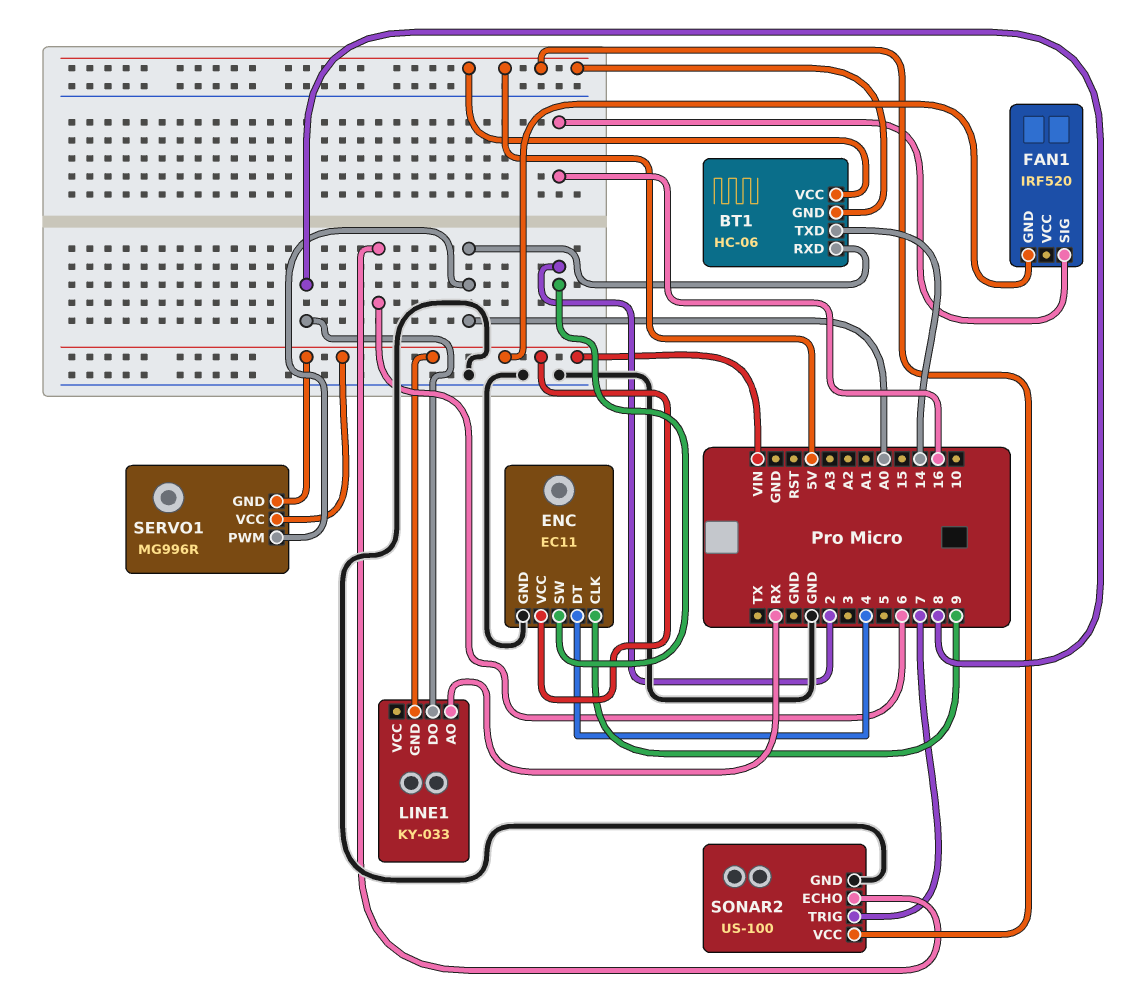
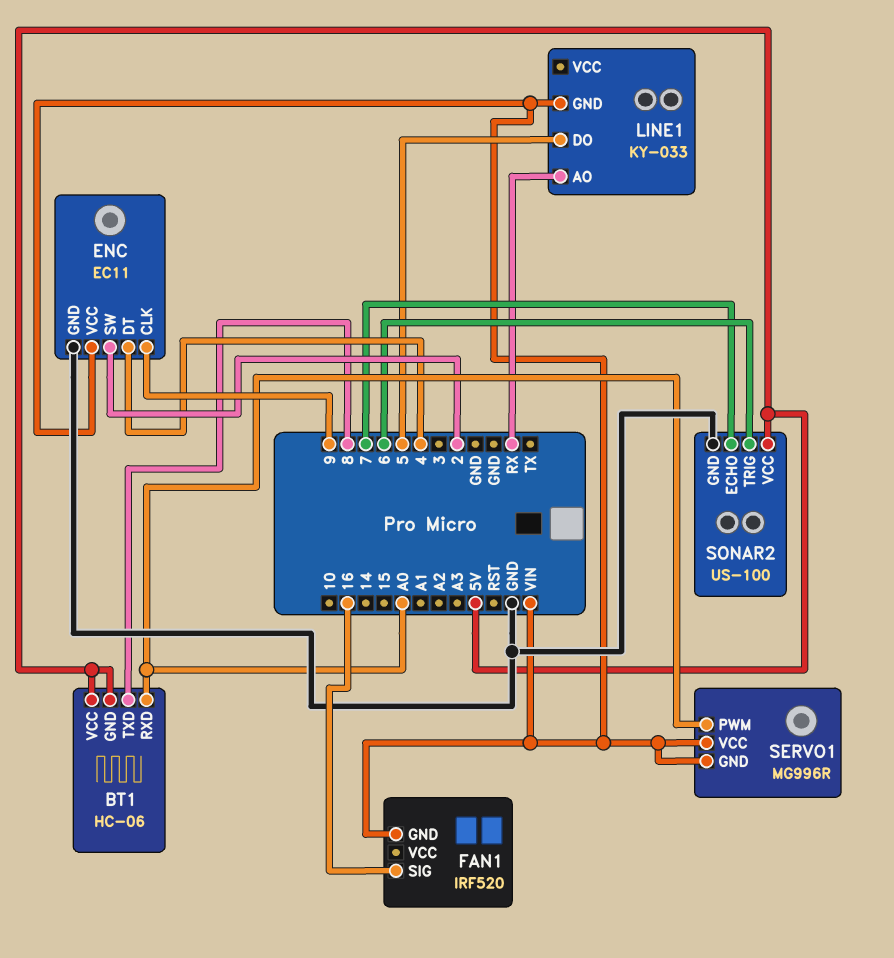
BT1 pin TXD: 14 -> 8
LINE1 pin DO: 8 -> 5
SONAR2 pin ECHO: 6 -> 7
SONAR2 pin TRIG: 7 -> 6

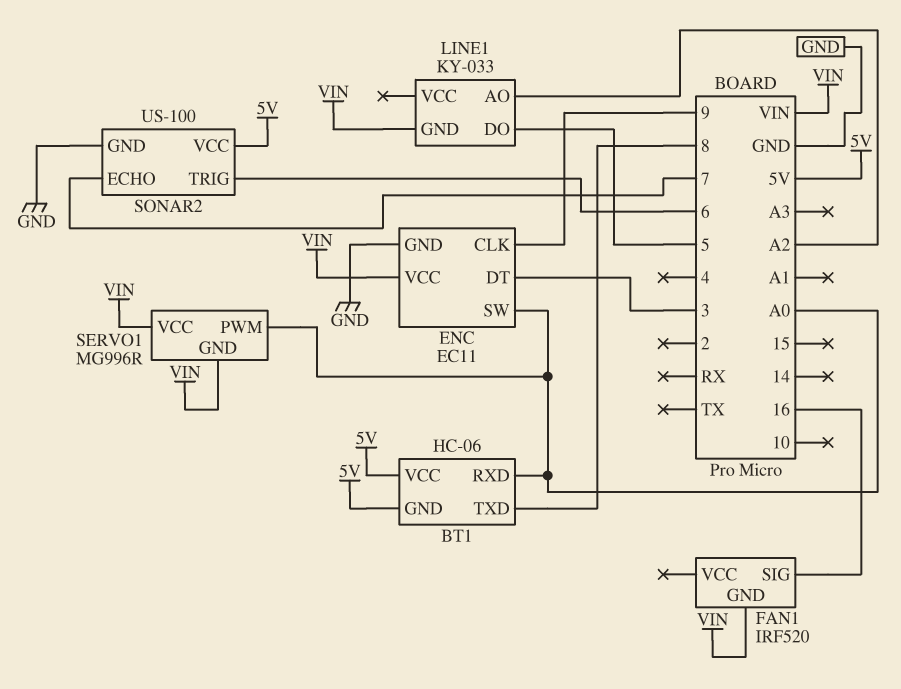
ENC pin DT: 4 -> 3
ENC pin SW: 2 -> A0
LINE1 pin AO: RX -> A2

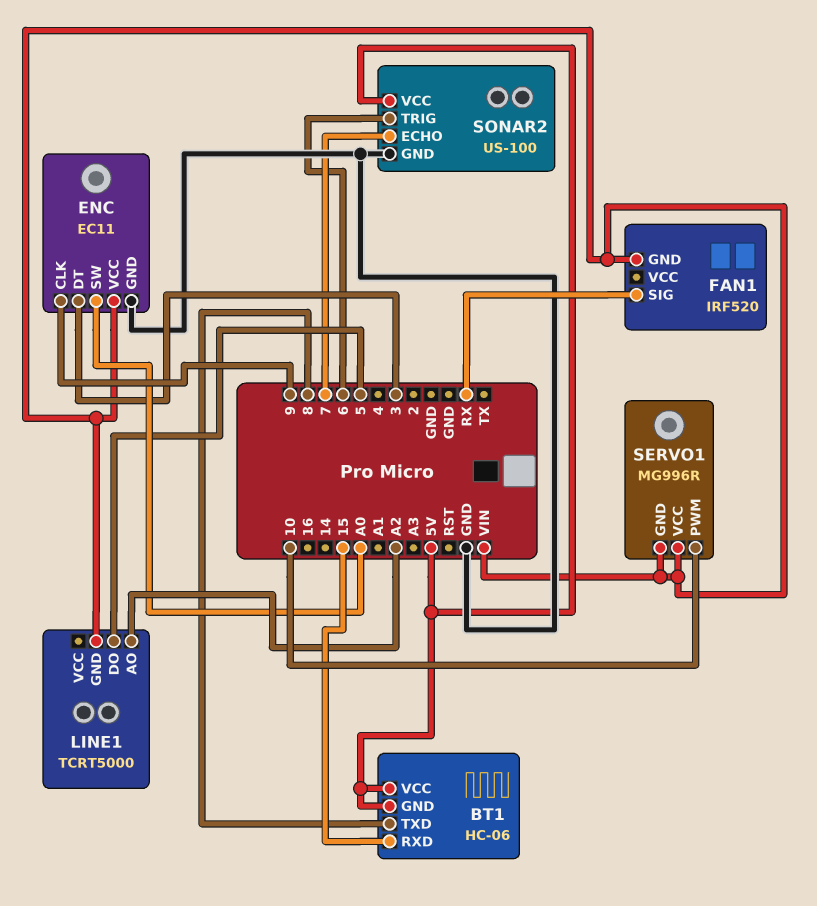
BT1 pin RXD: A0 -> 15
FAN1 pin SIG: 16 -> RX
LINE1: KY-033 -> TCRT5000
SERVO1 pin PWM: A0 -> 10

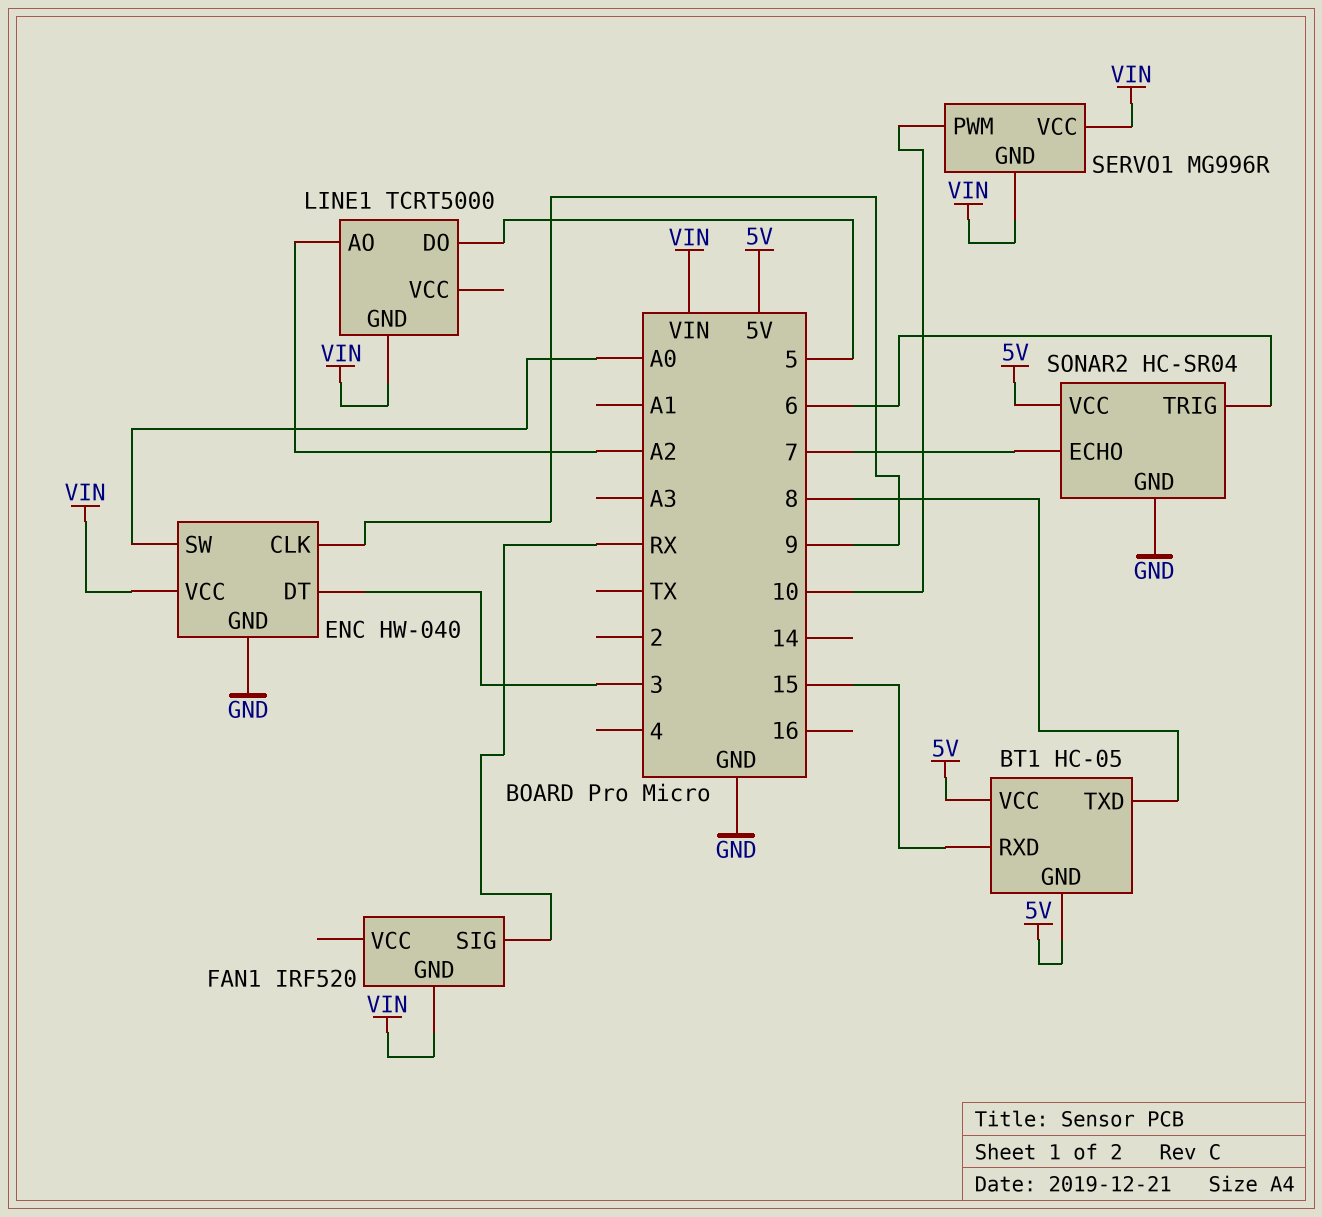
BT1: HC-06 -> HC-05
ENC: EC11 -> HW-040
SONAR2: US-100 -> HC-SR04

